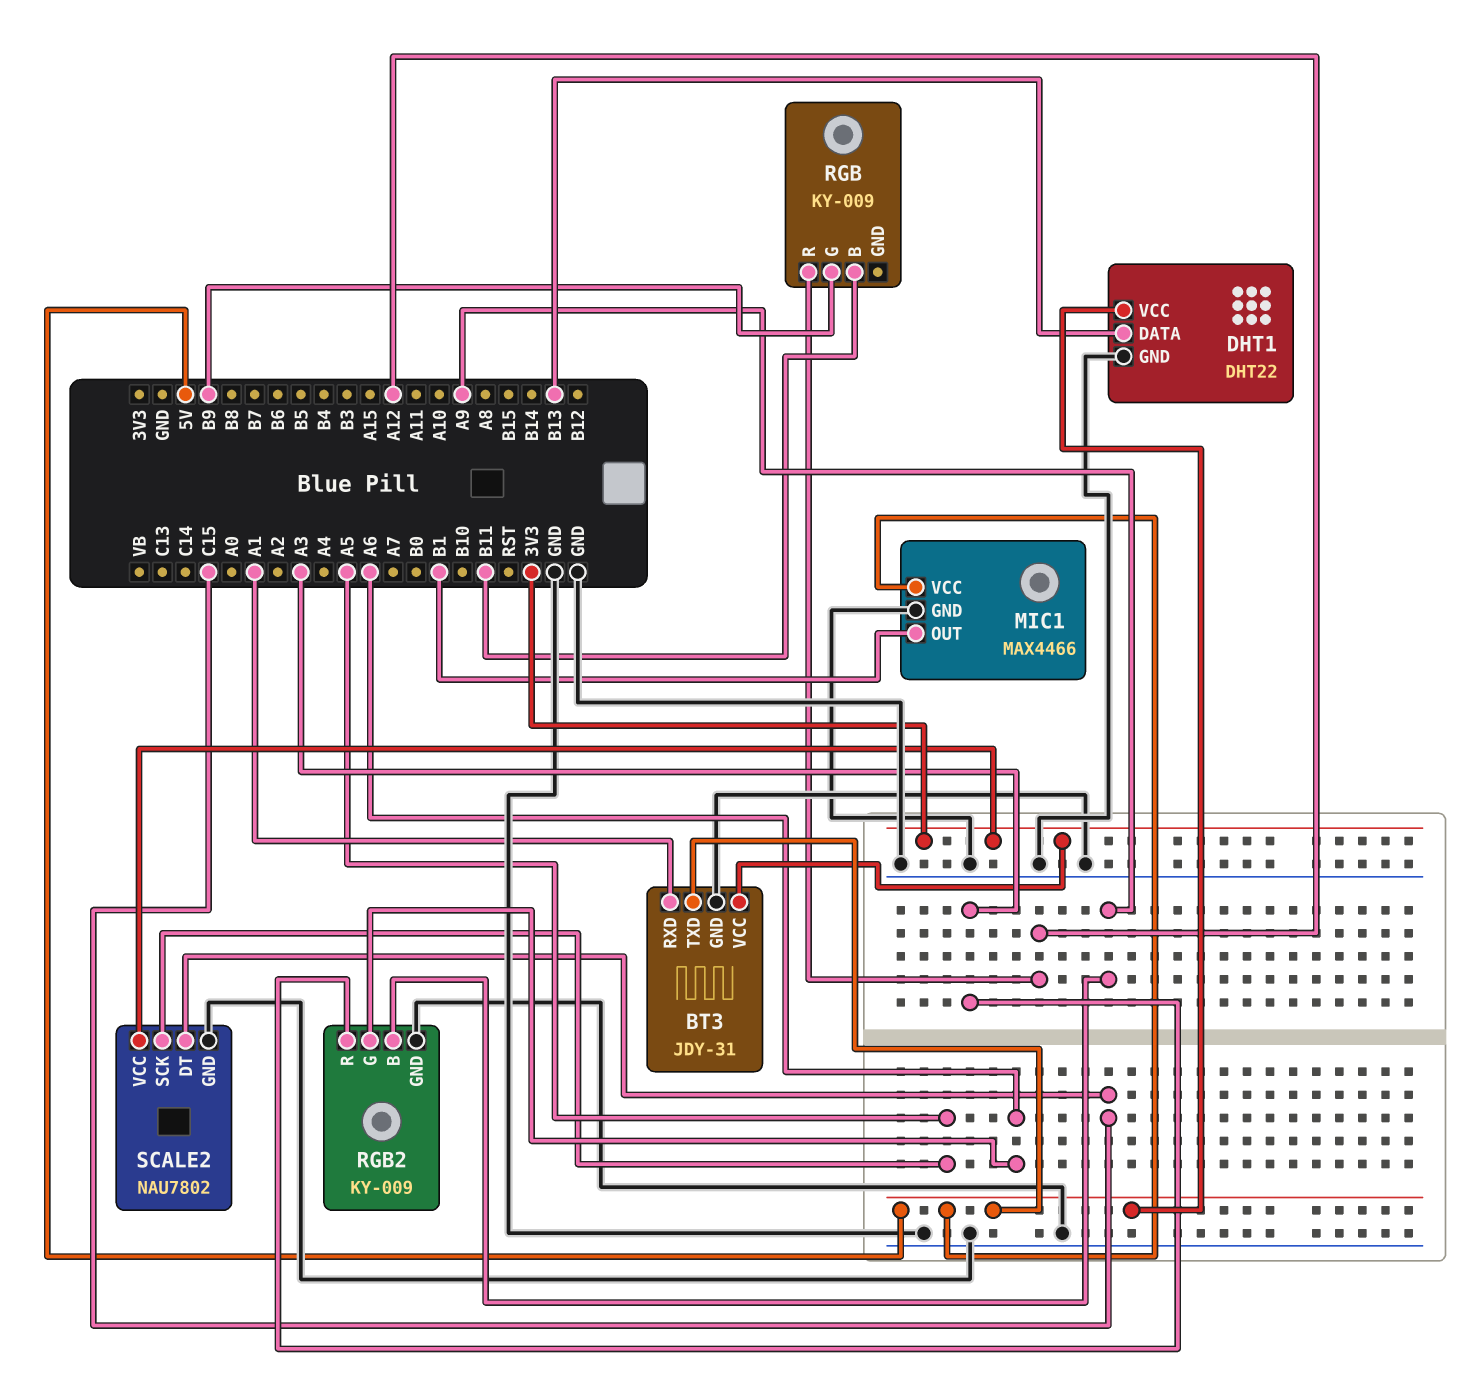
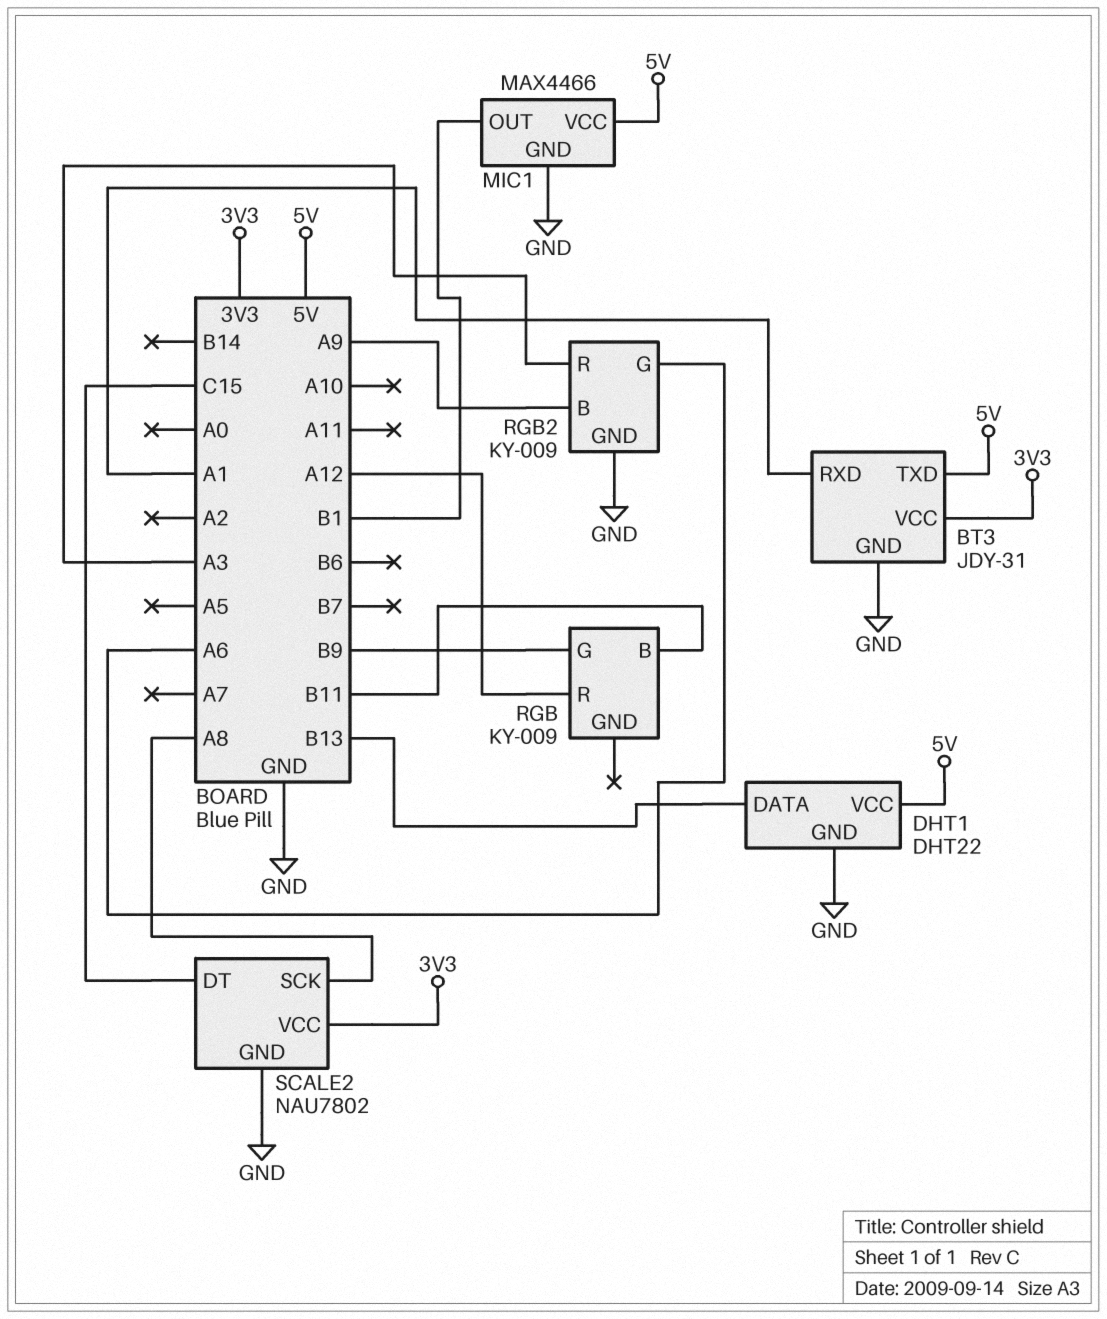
SCALE2 pin SCK: A5 -> A8

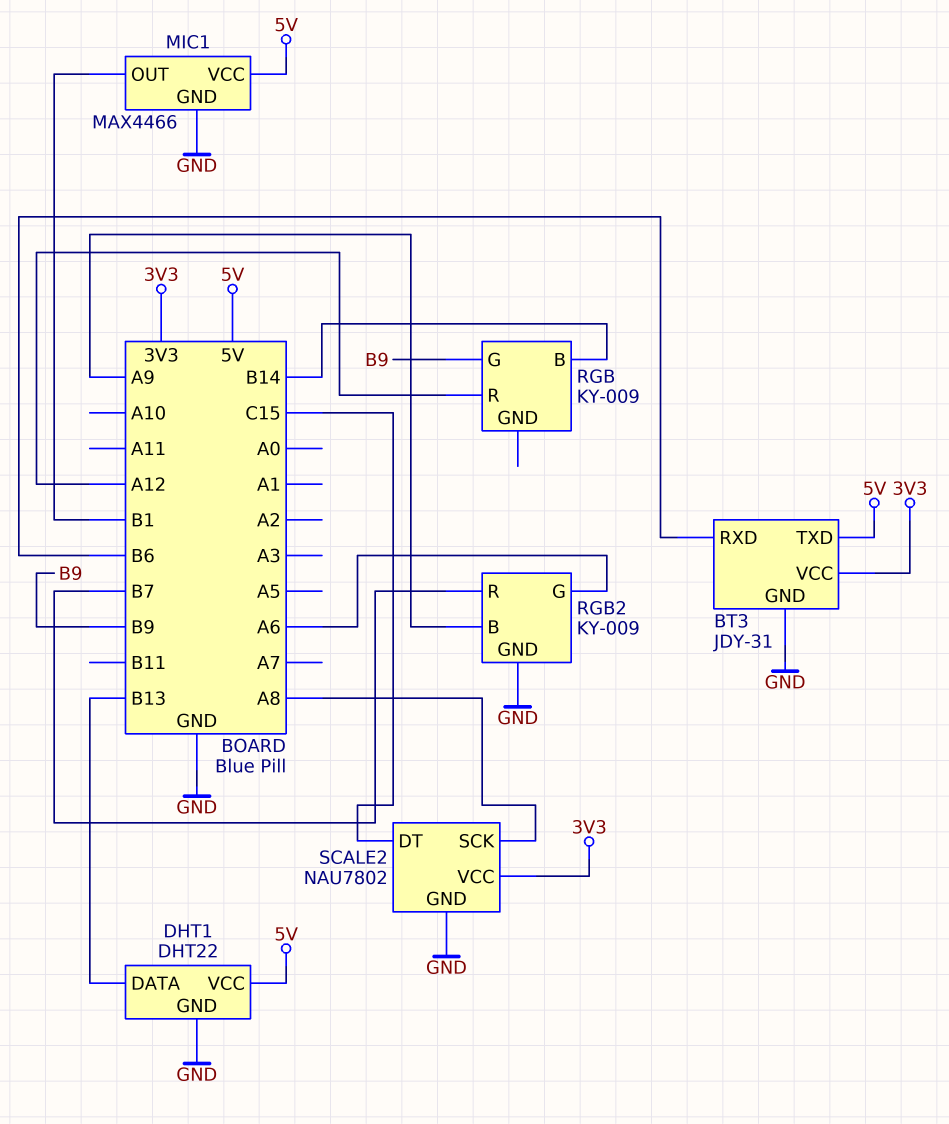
BT3 pin RXD: A1 -> B6
RGB pin B: B11 -> B14
RGB2 pin R: A3 -> B7

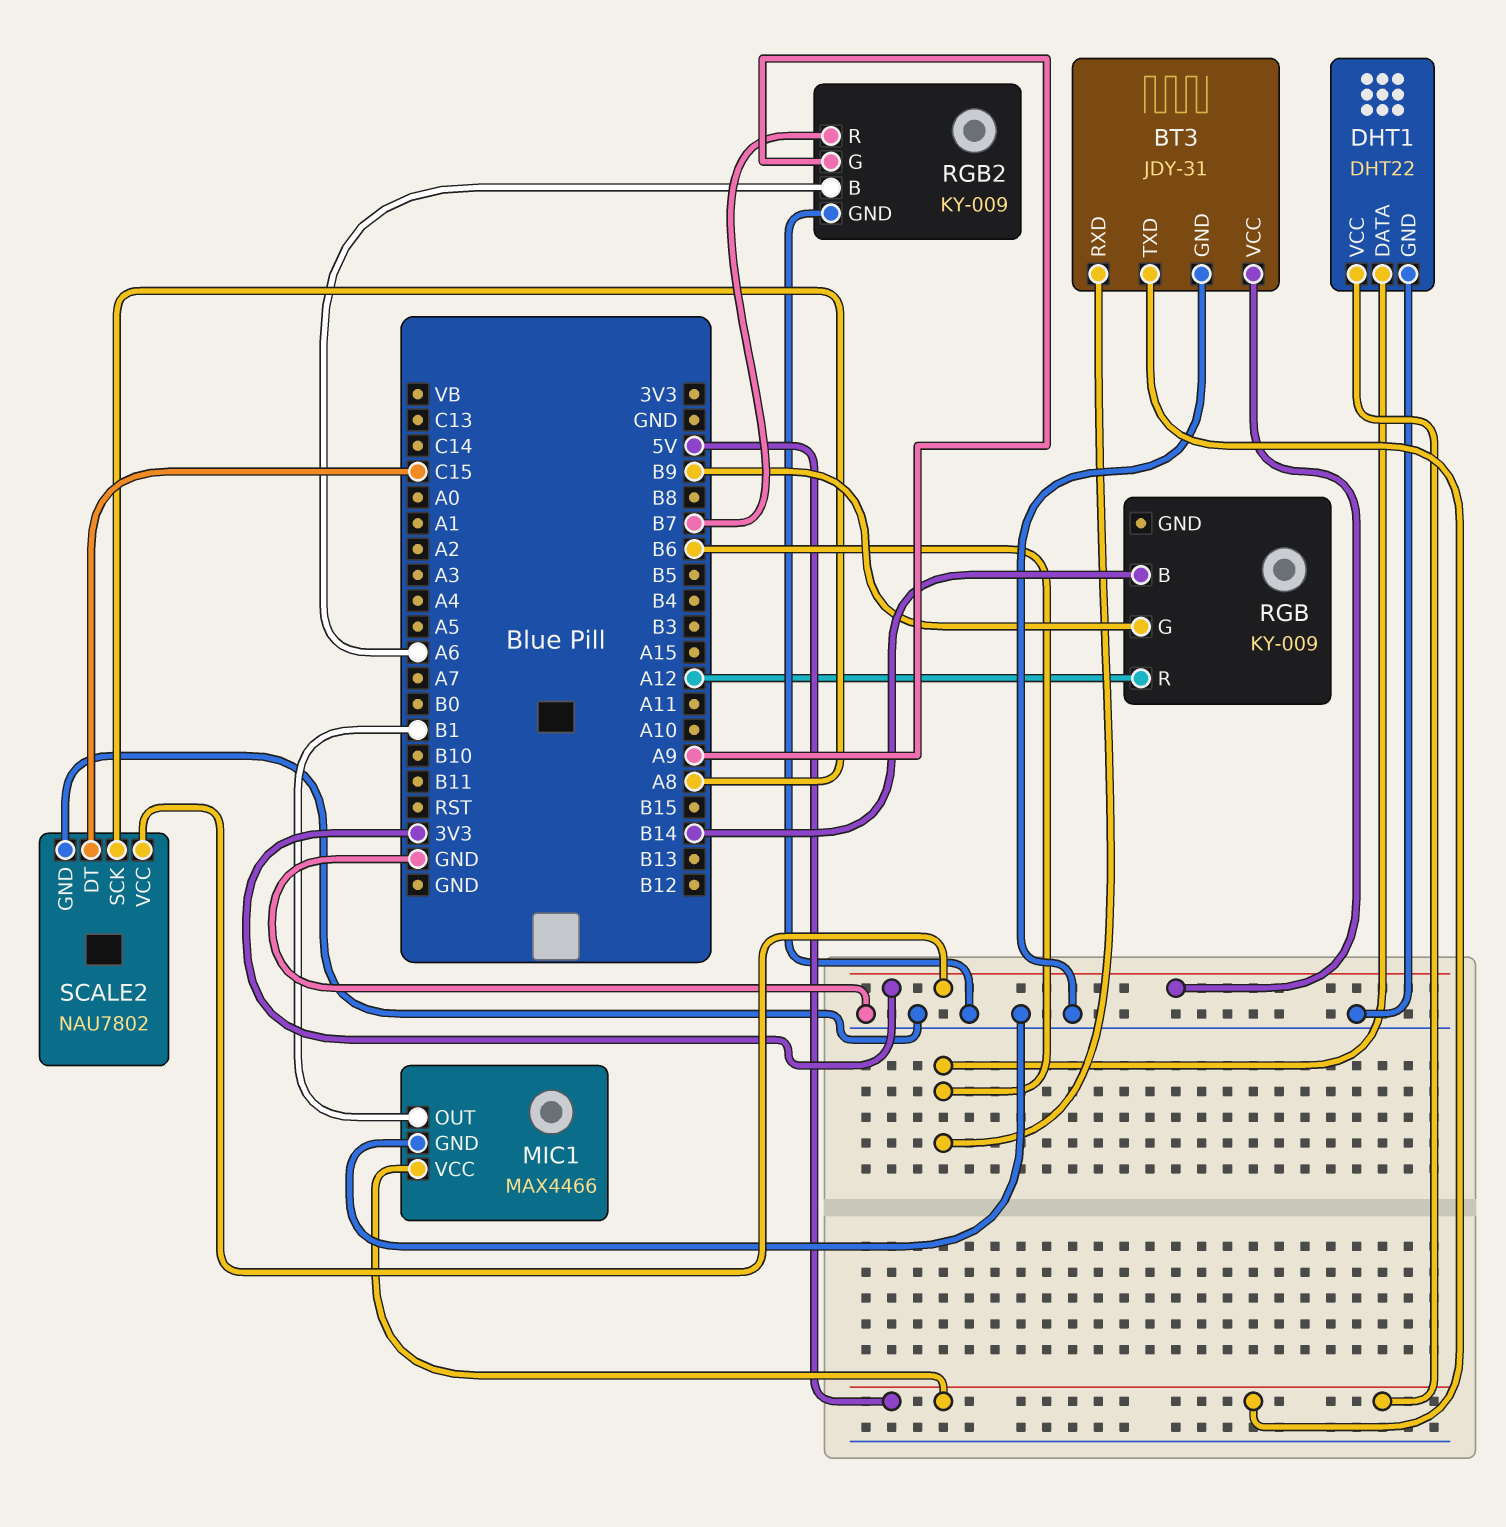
DHT1 pin DATA: B13 -> B6
RGB2 pin B: A9 -> A6
RGB2 pin G: A6 -> A9

